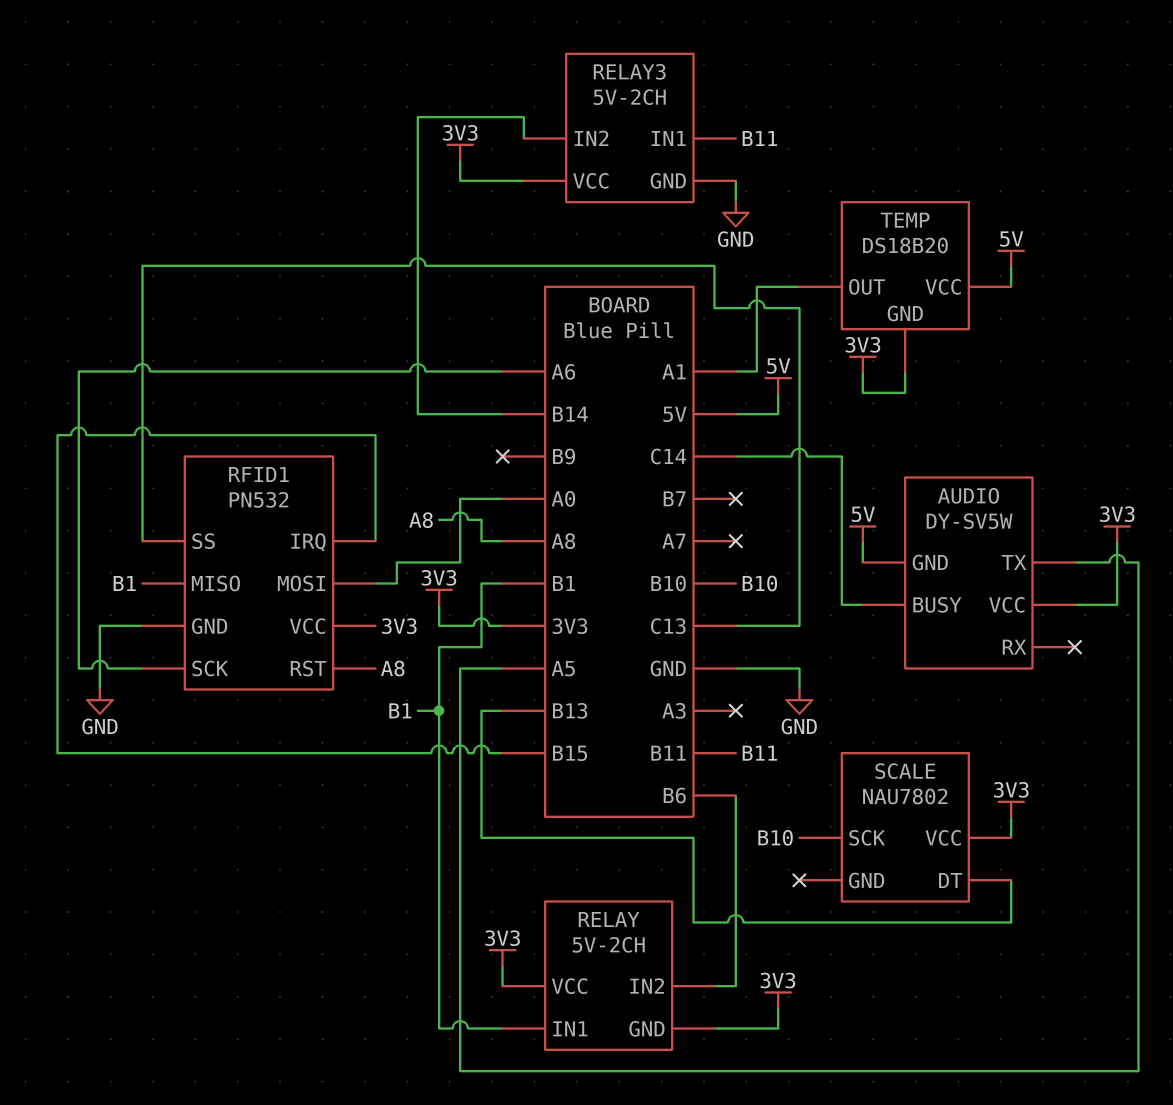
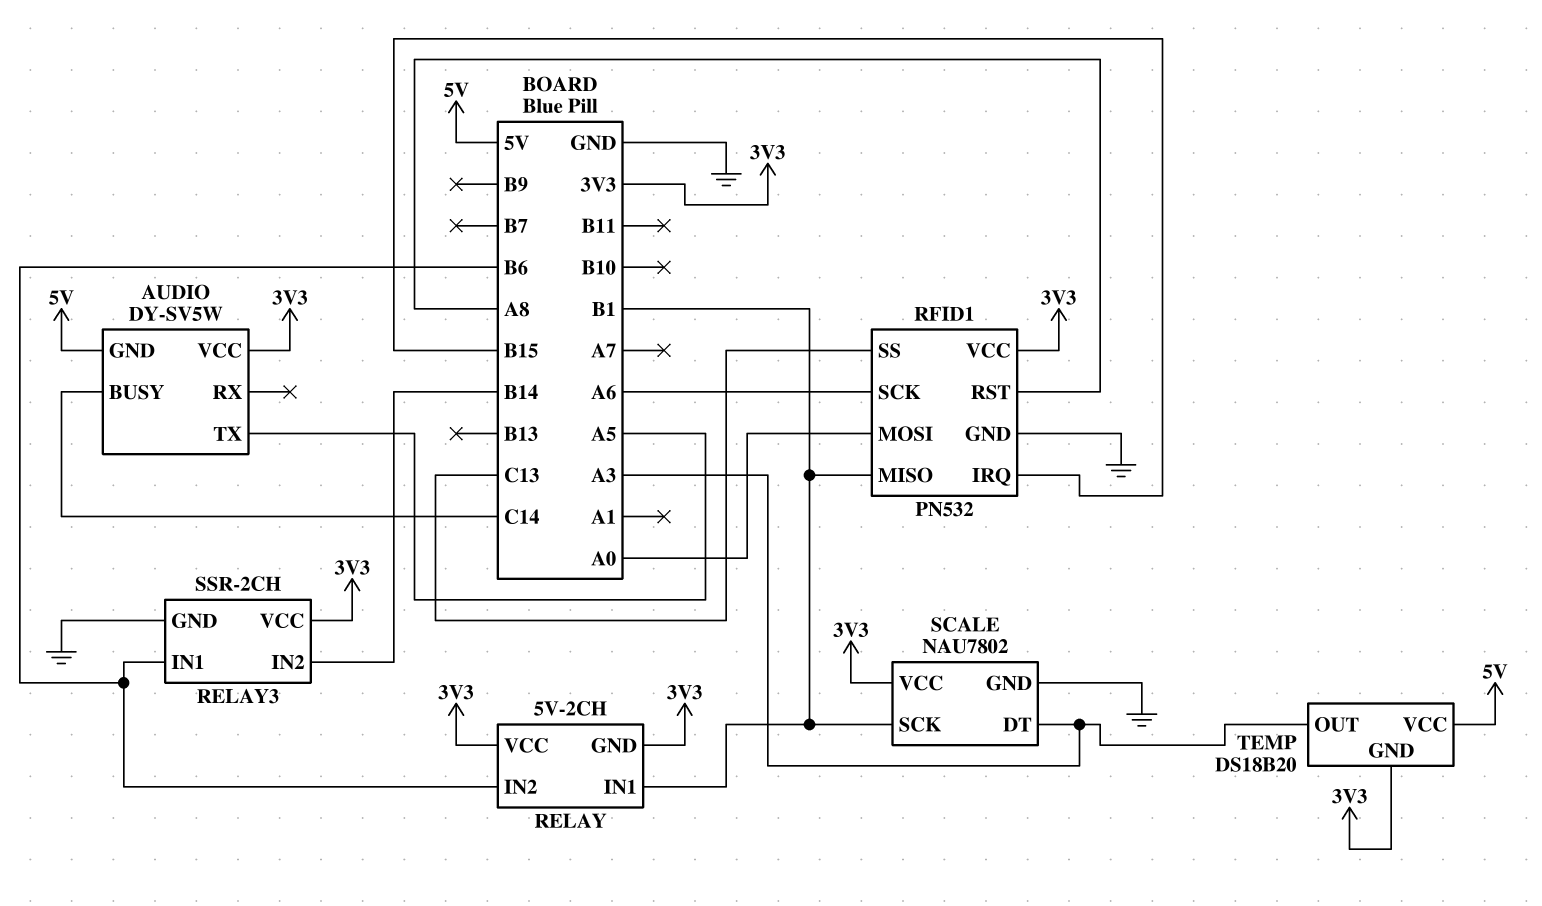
RELAY3: 5V-2CH -> SSR-2CH
RELAY3 pin IN1: B11 -> B6
SCALE pin DT: B13 -> A3
SCALE pin GND: none -> GND
SCALE pin SCK: B10 -> B1
TEMP pin OUT: A1 -> A3

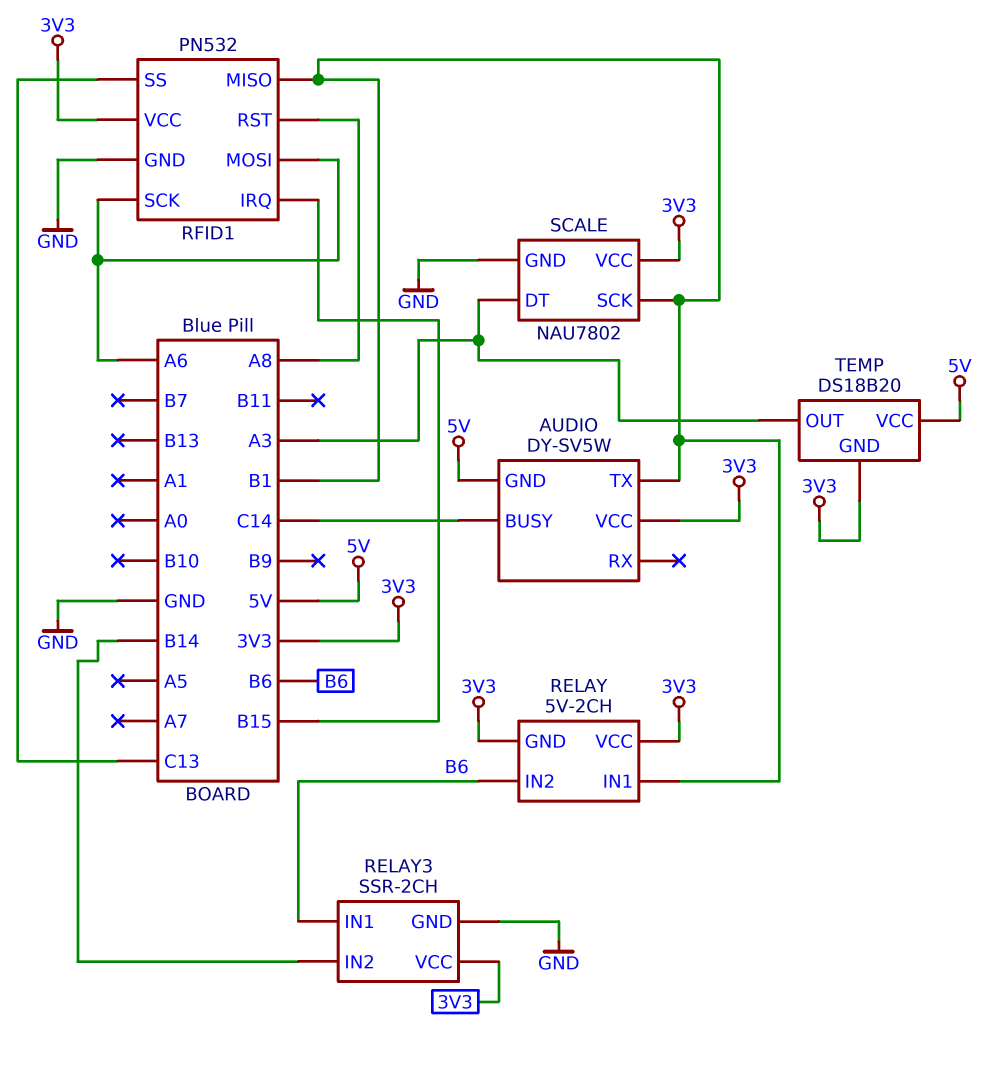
AUDIO pin TX: A5 -> B1
RFID1 pin MOSI: A0 -> A6

